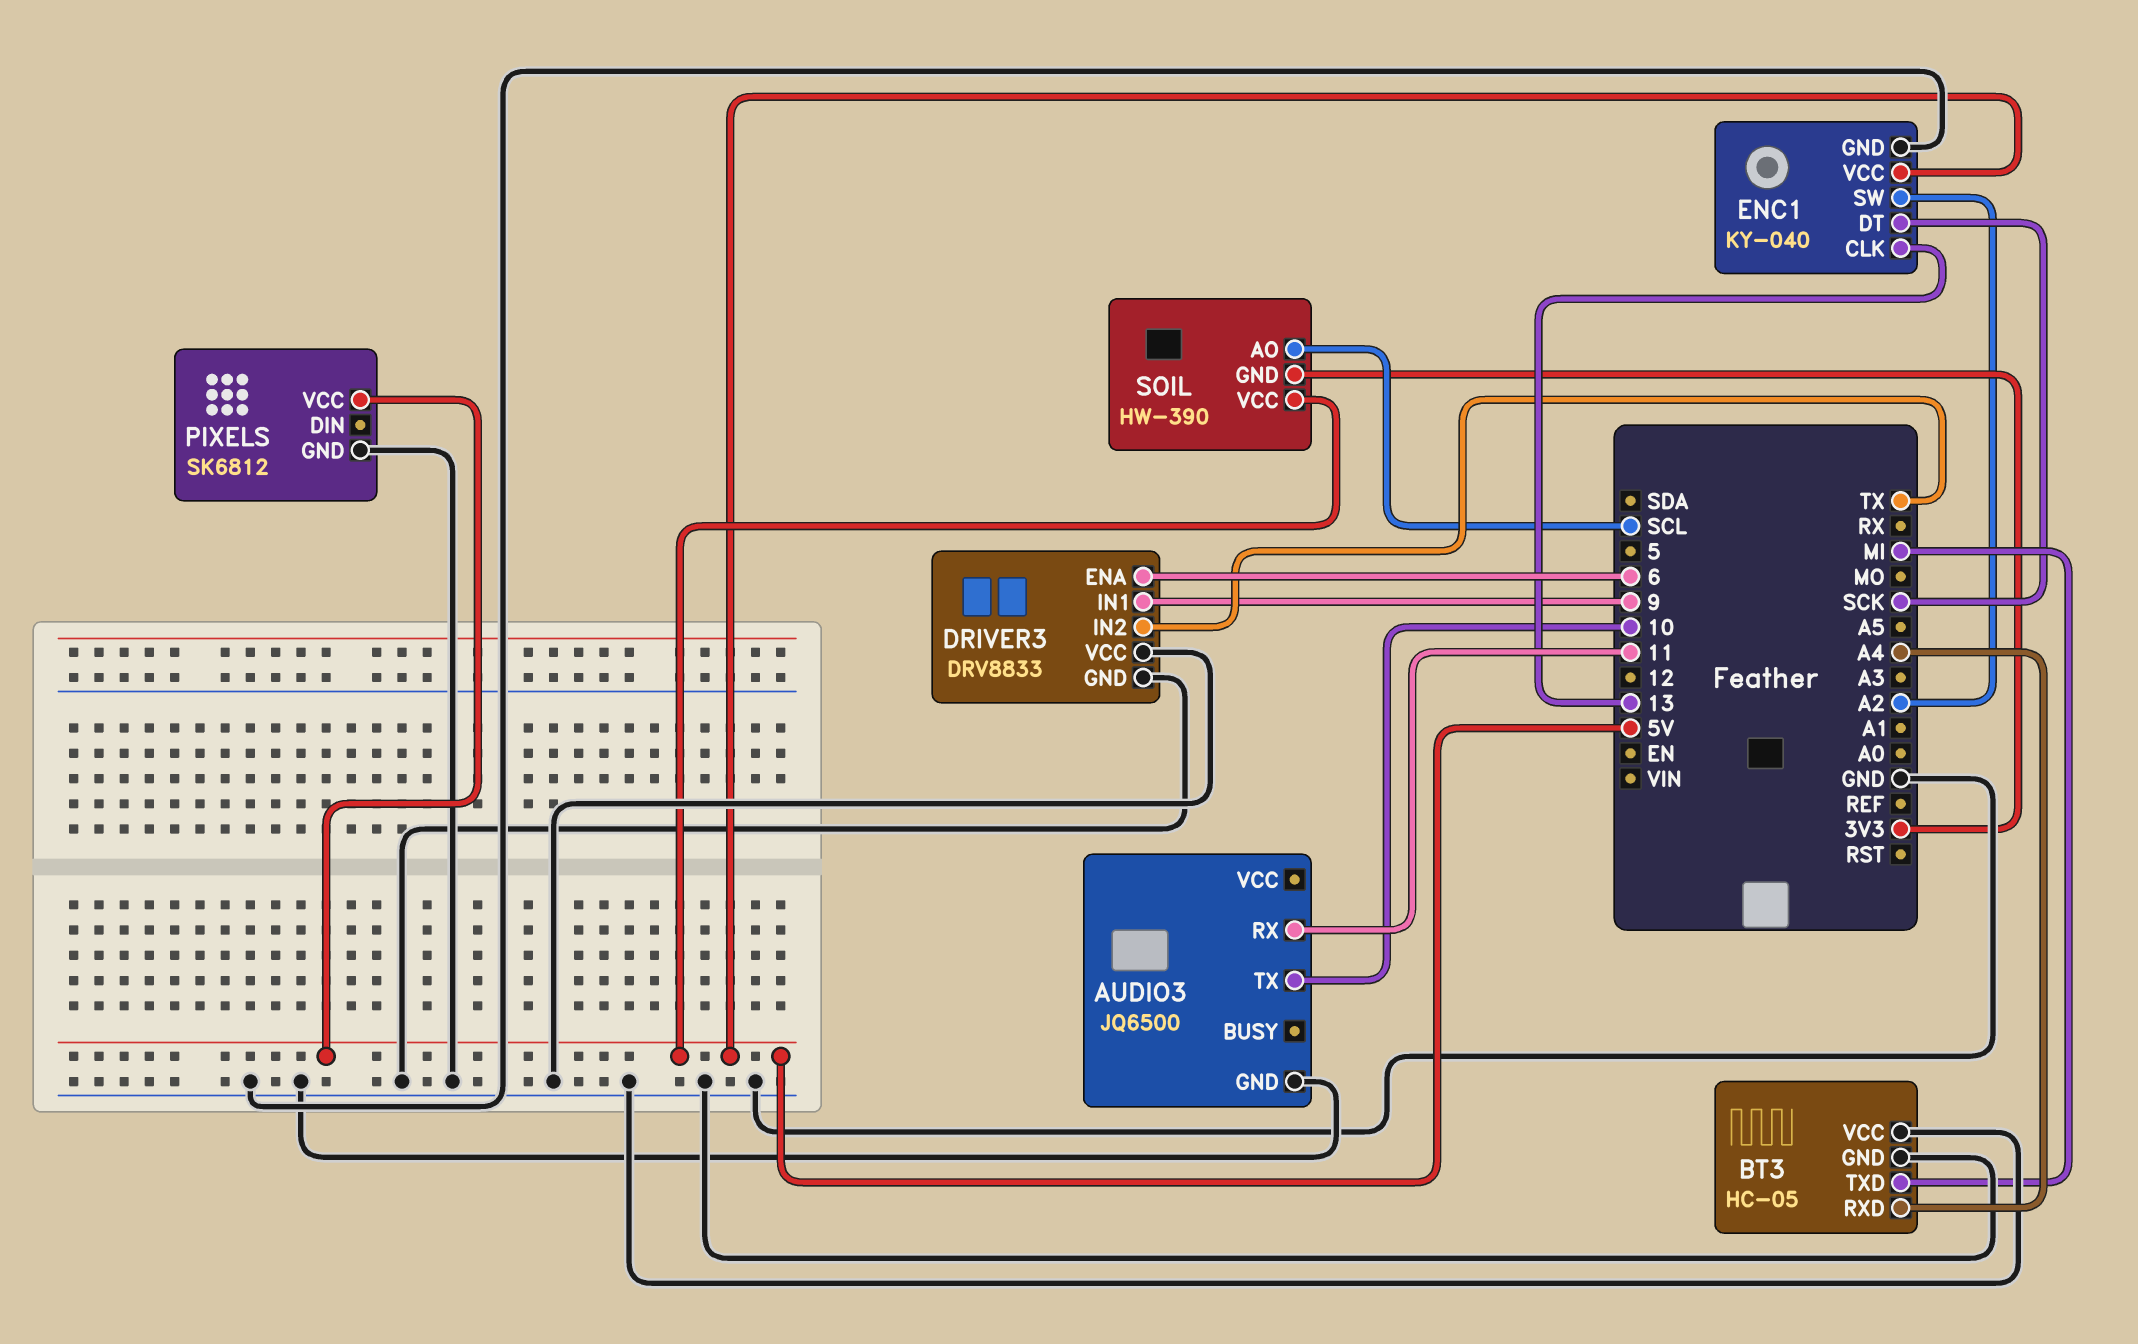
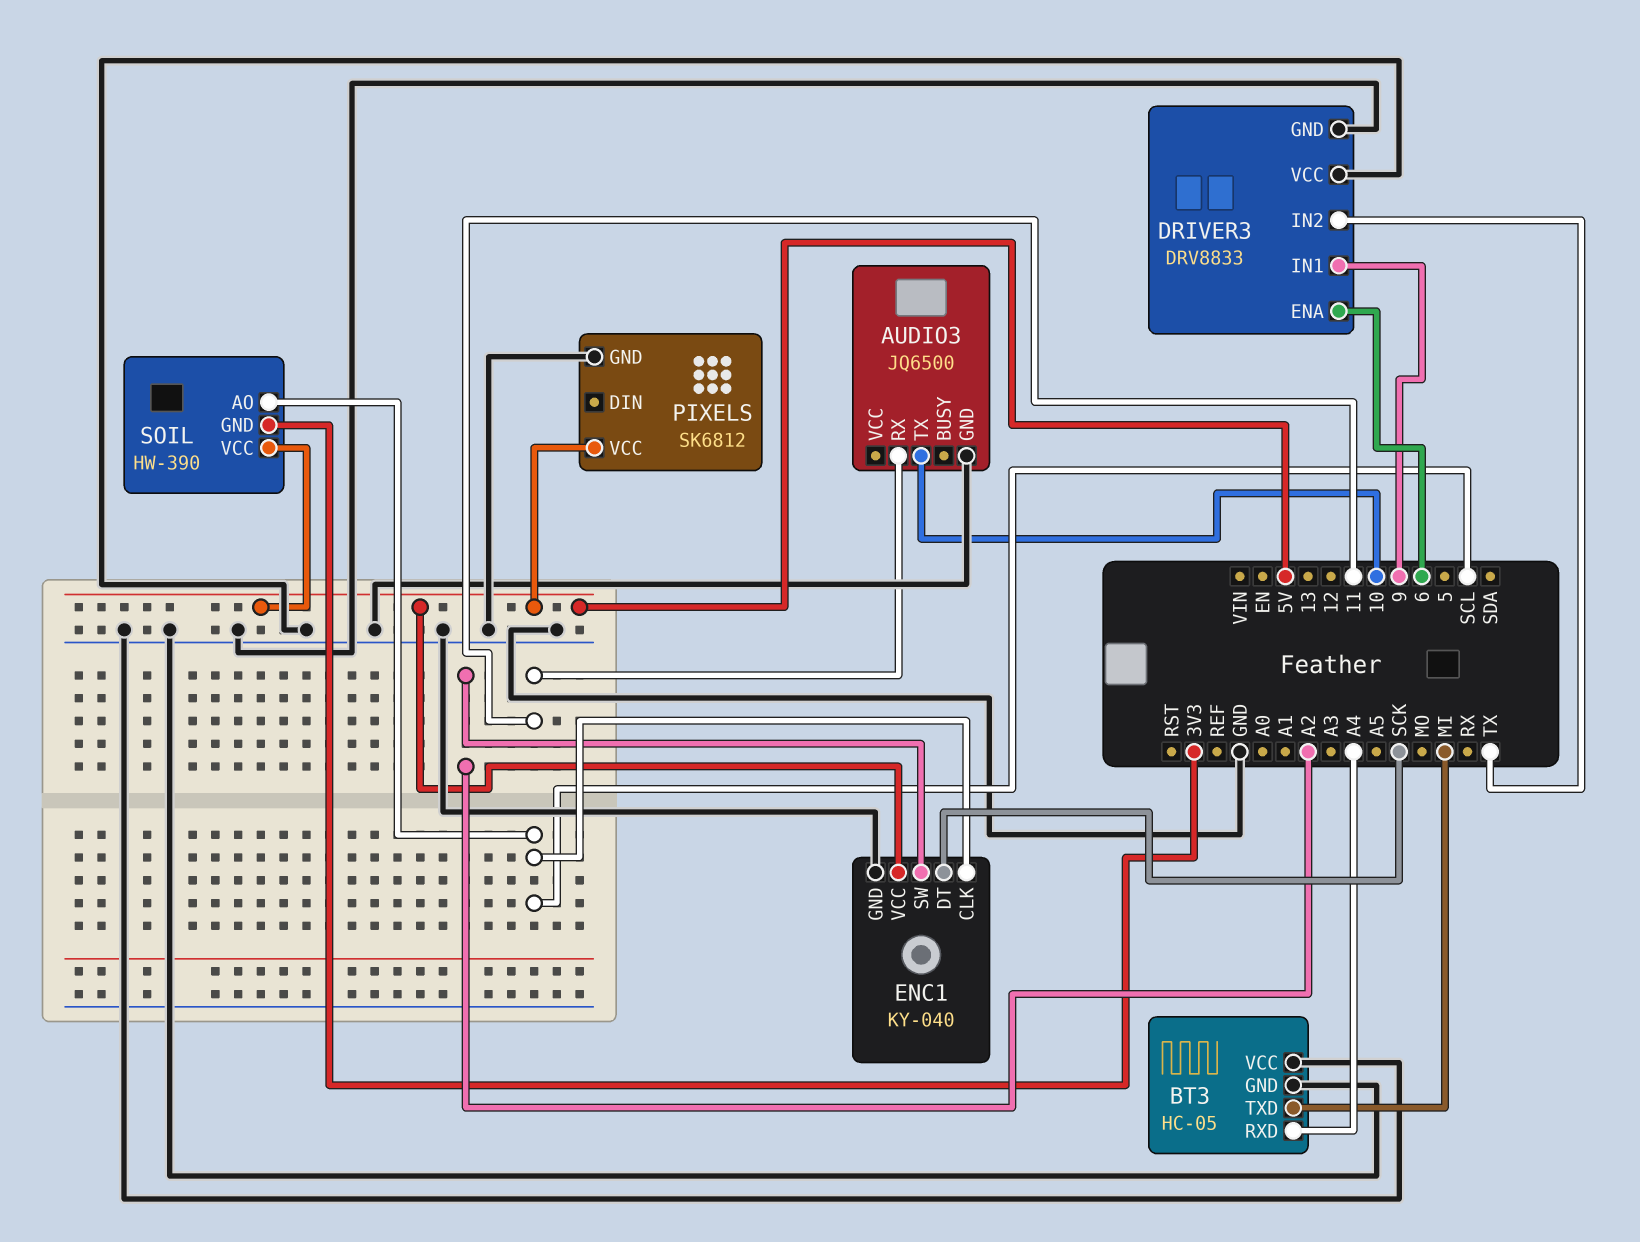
ENC1 pin CLK: 13 -> SCL

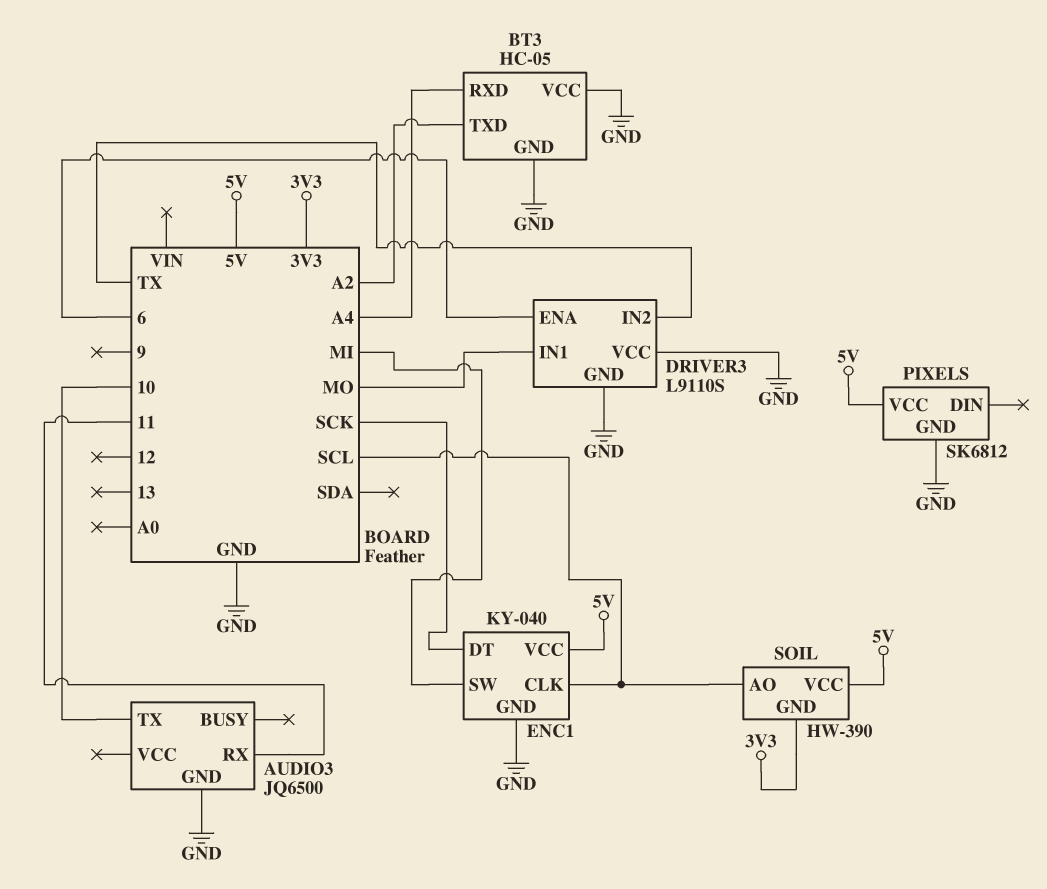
BT3 pin TXD: MI -> A2
DRIVER3: DRV8833 -> L9110S
DRIVER3 pin IN1: 9 -> MO
ENC1 pin SW: A2 -> MI

